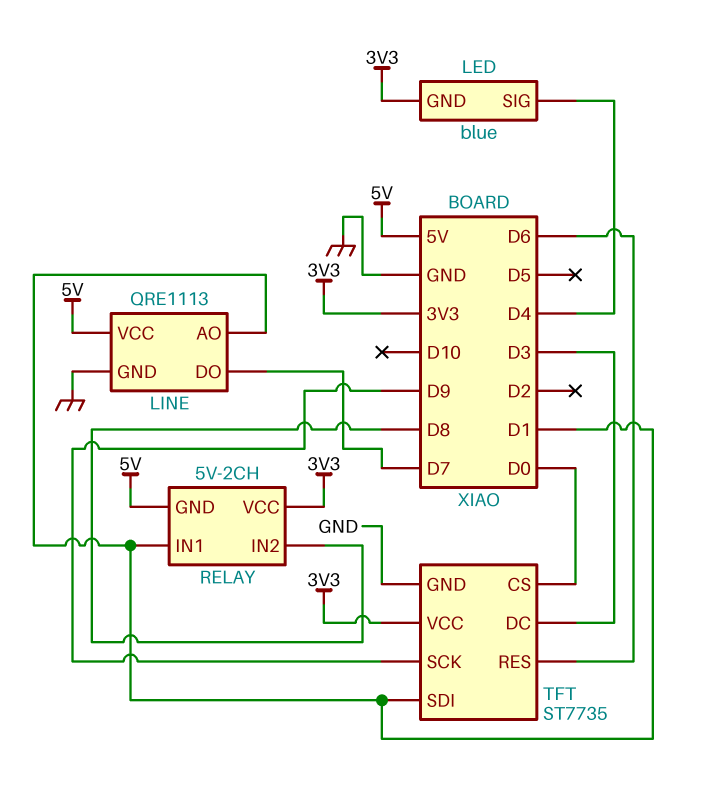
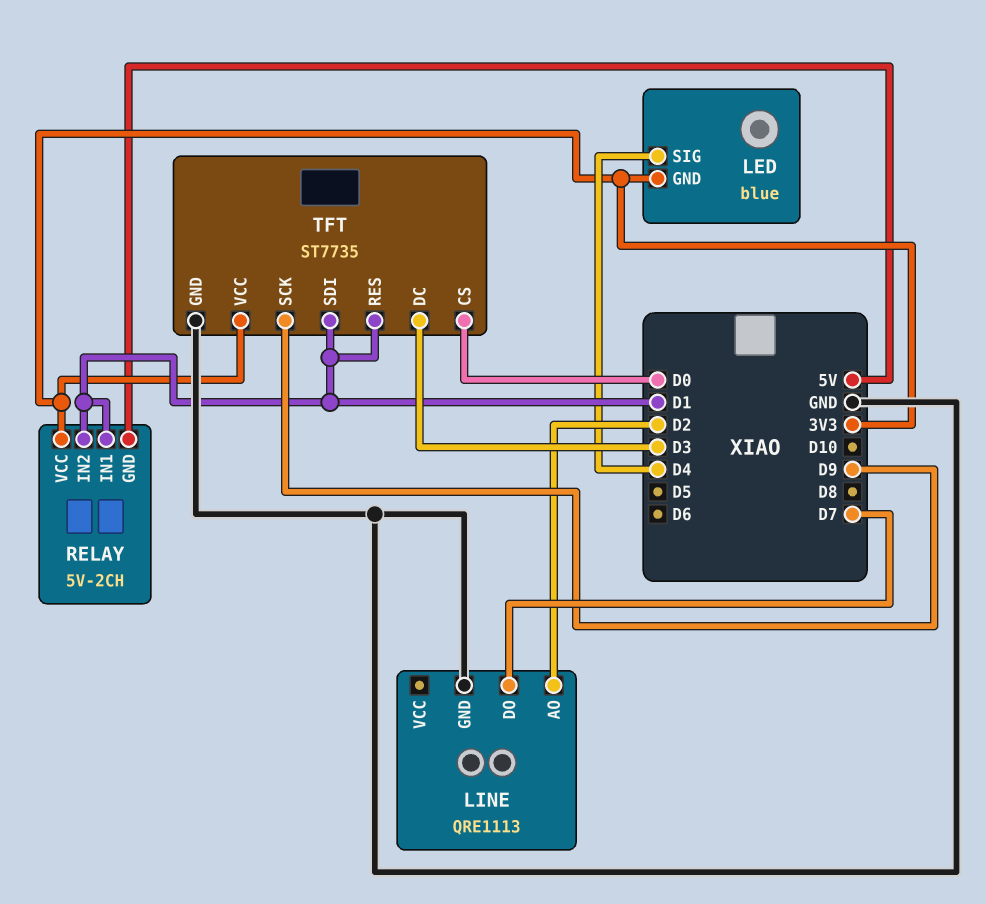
LINE pin AO: D1 -> D2
LINE pin VCC: 5V -> none
RELAY pin IN2: D8 -> D1
TFT pin RES: D6 -> D1

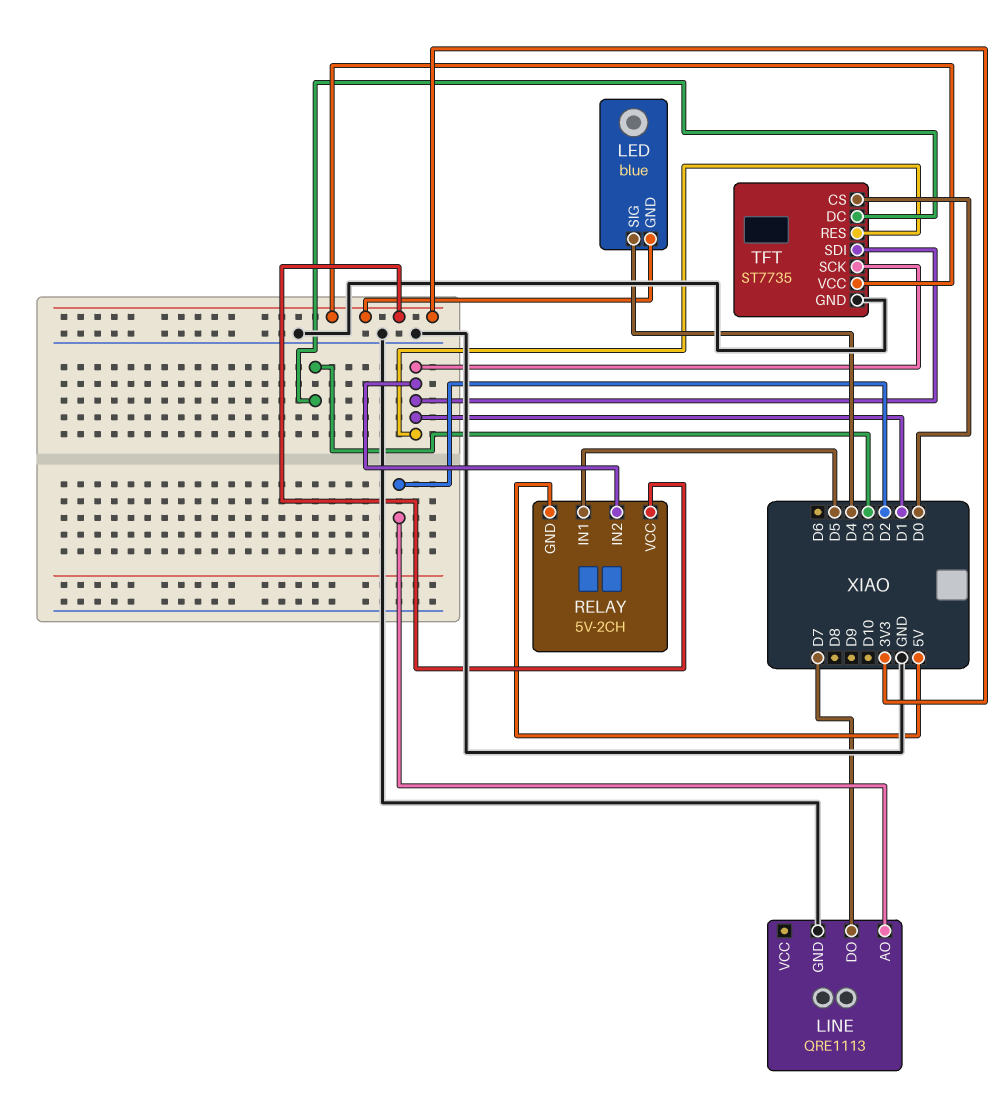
RELAY pin IN1: D1 -> D5
TFT pin SCK: D9 -> D1

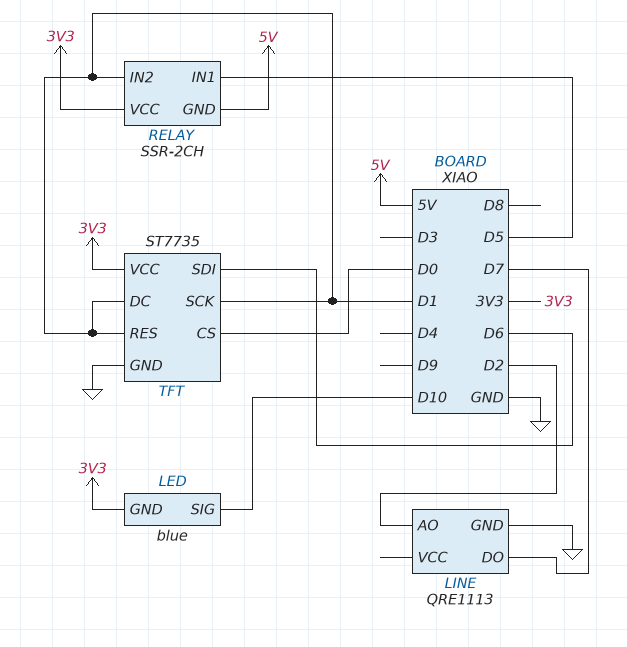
LED pin SIG: D4 -> D10
RELAY: 5V-2CH -> SSR-2CH
TFT pin DC: D3 -> D1
TFT pin SDI: D1 -> D6

